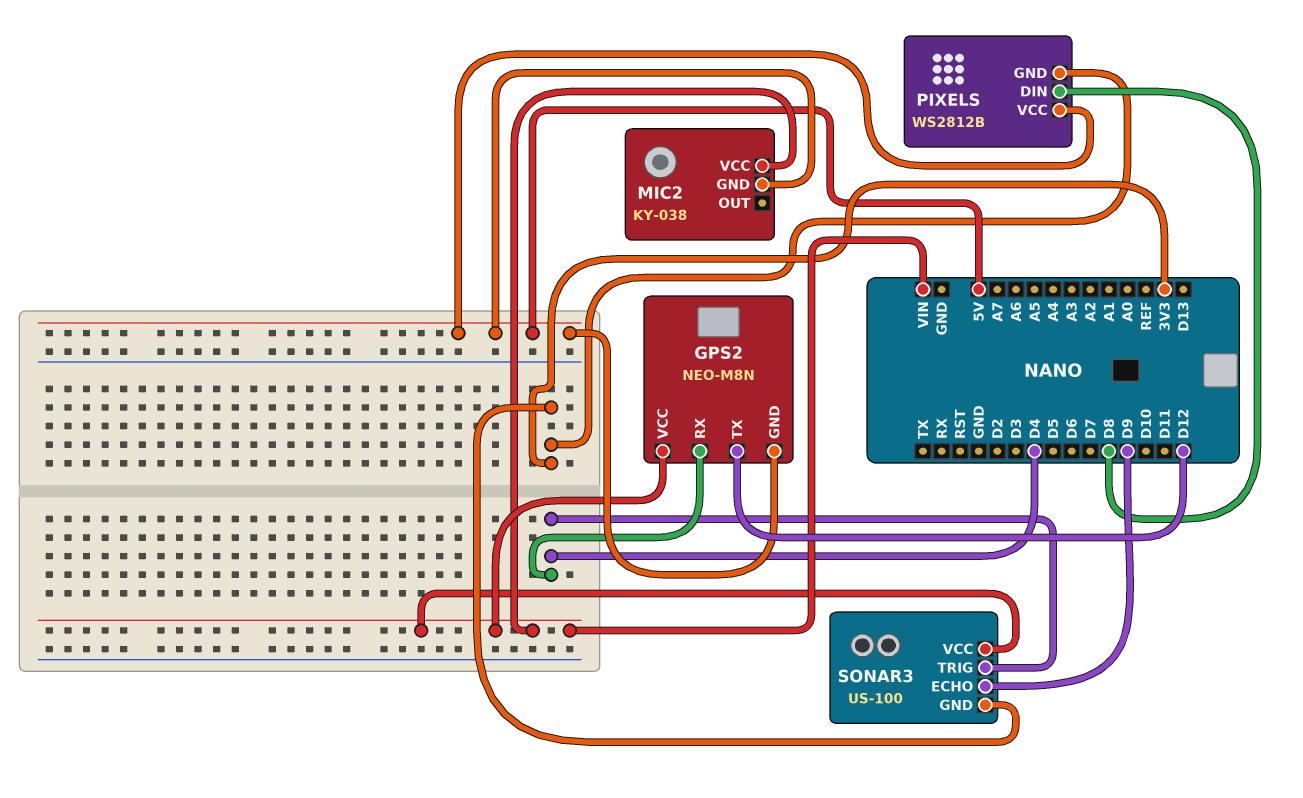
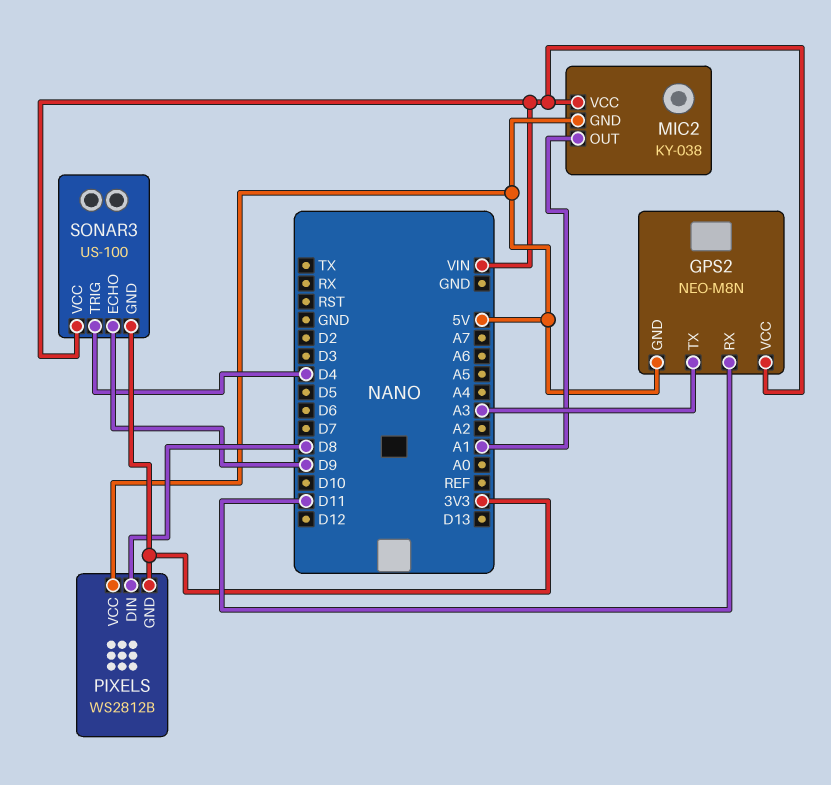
GPS2 pin RX: D4 -> D11
GPS2 pin TX: D12 -> A3
MIC2 pin OUT: none -> A1

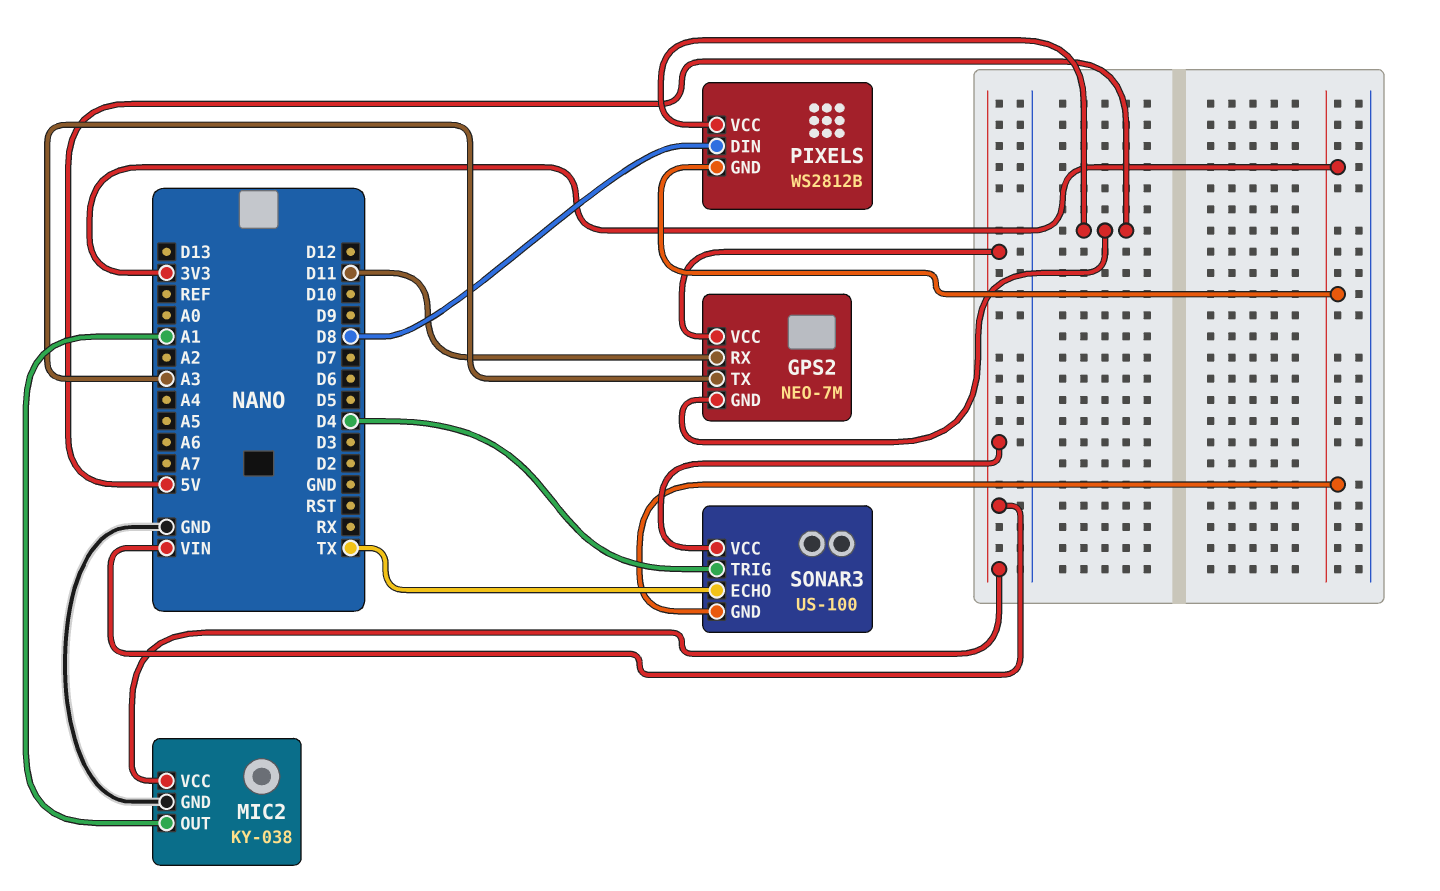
GPS2: NEO-M8N -> NEO-7M
MIC2 pin GND: 5V -> GND
SONAR3 pin ECHO: D9 -> TX

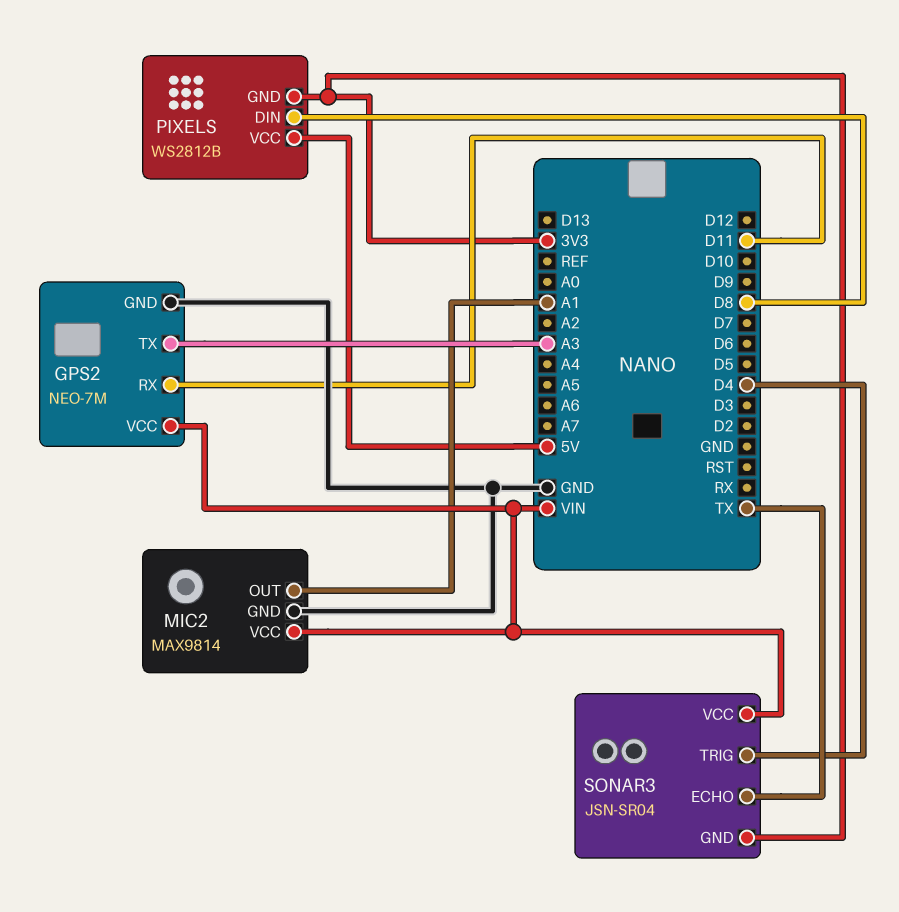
GPS2 pin GND: 5V -> GND
MIC2: KY-038 -> MAX9814
SONAR3: US-100 -> JSN-SR04

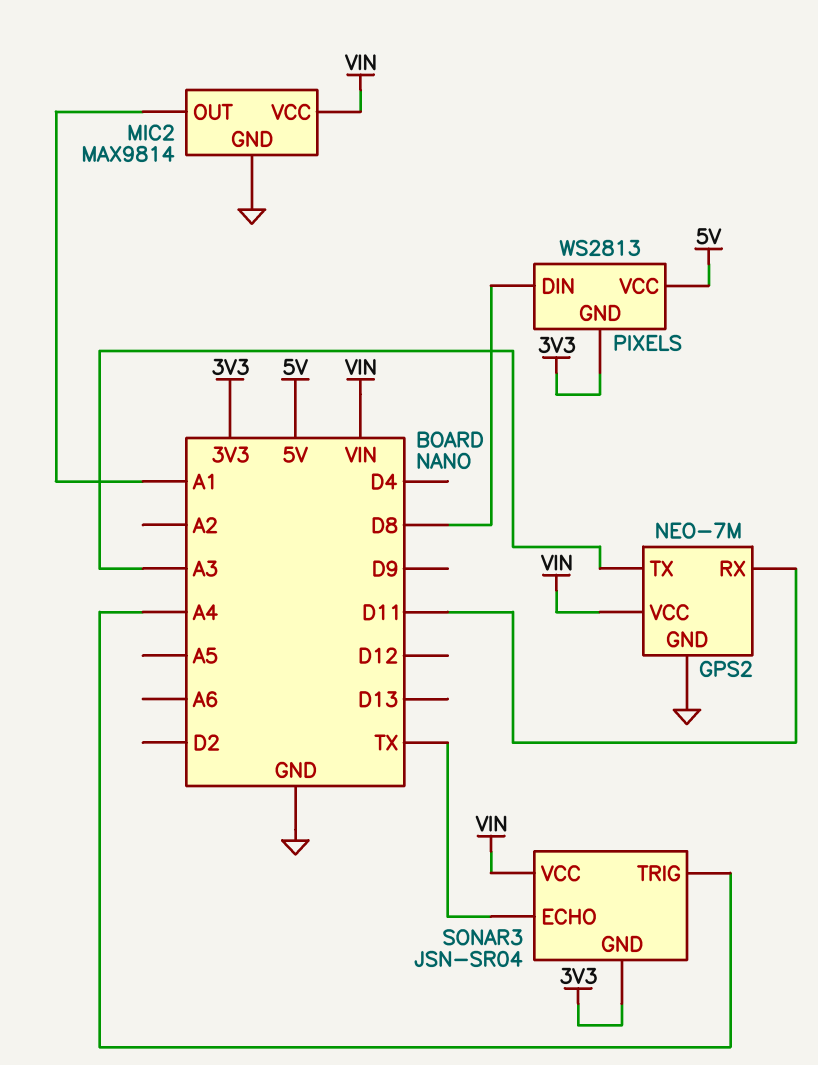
PIXELS: WS2812B -> WS2813
SONAR3 pin TRIG: D4 -> A4

